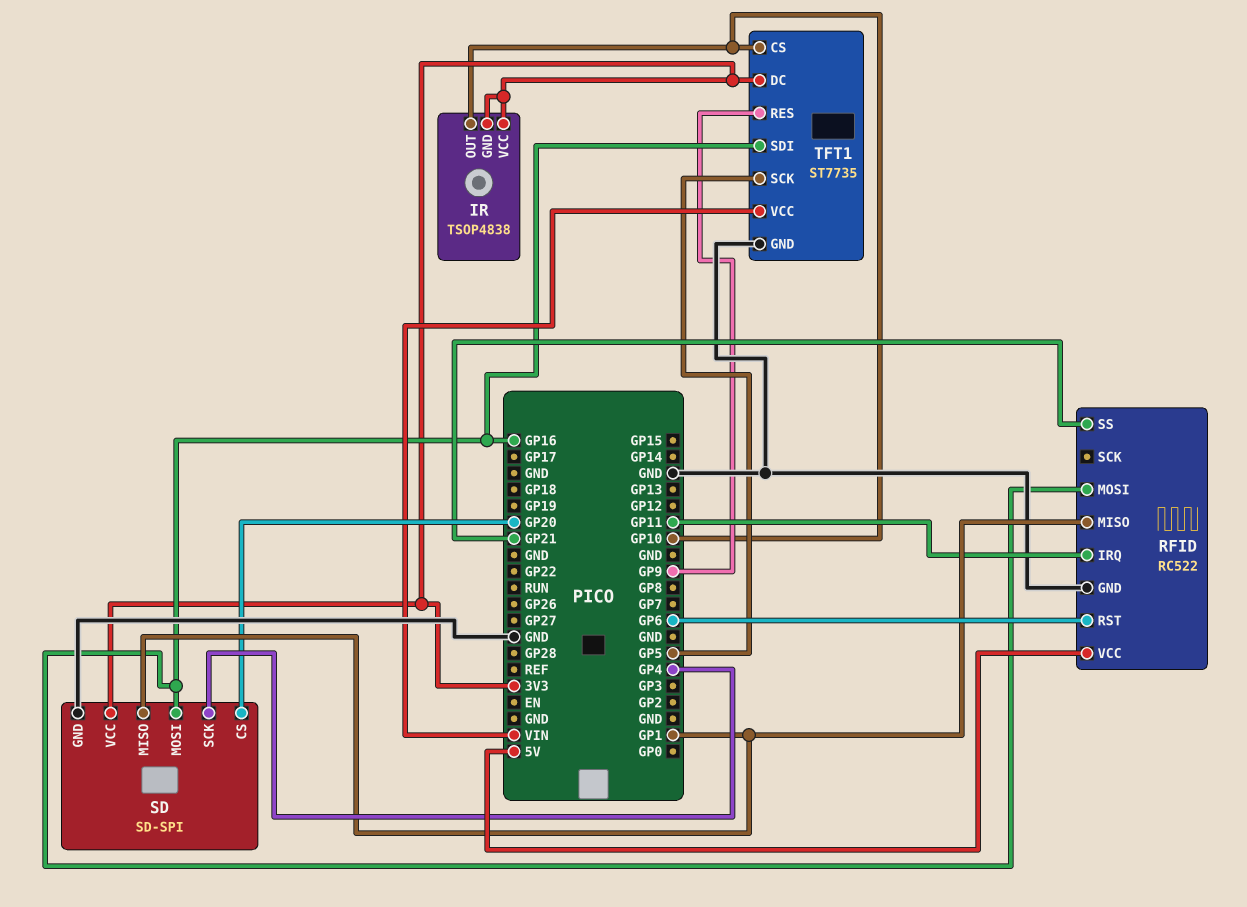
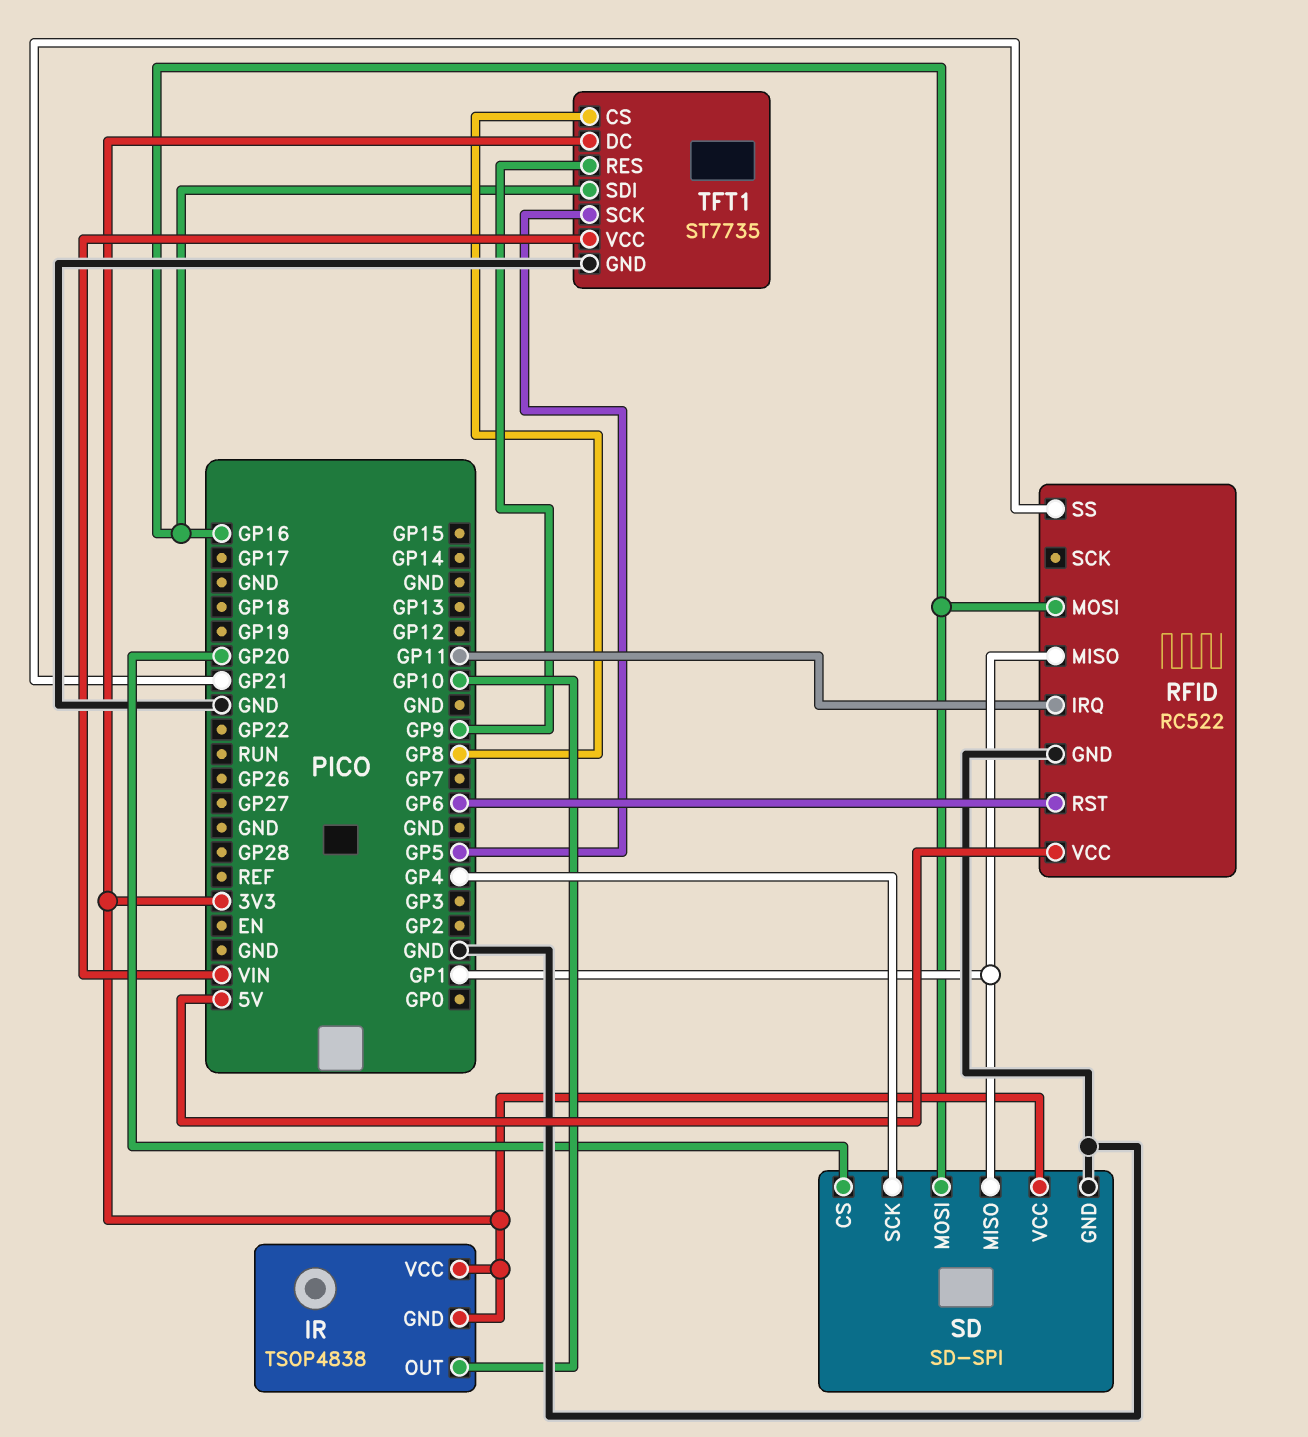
TFT1 pin CS: GP10 -> GP8

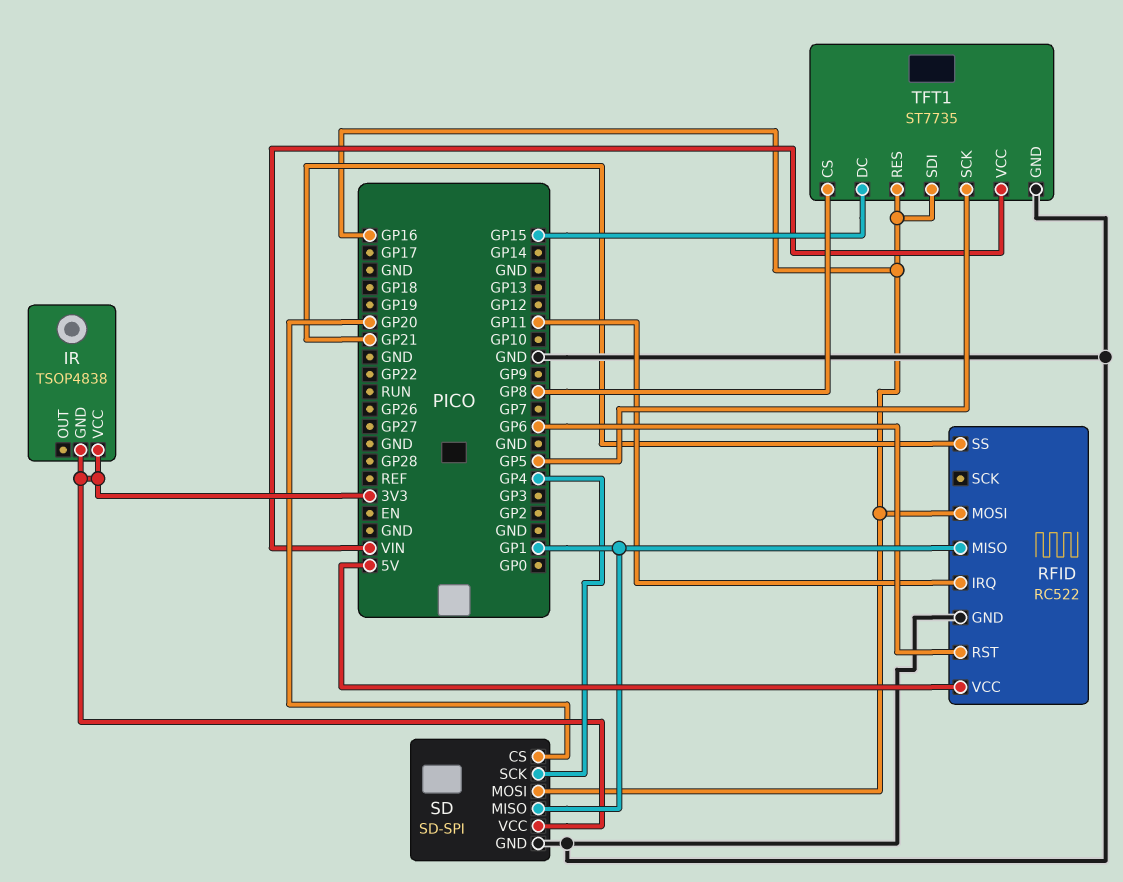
IR pin OUT: GP10 -> none
TFT1 pin DC: 3V3 -> GP15
TFT1 pin RES: GP9 -> GP16

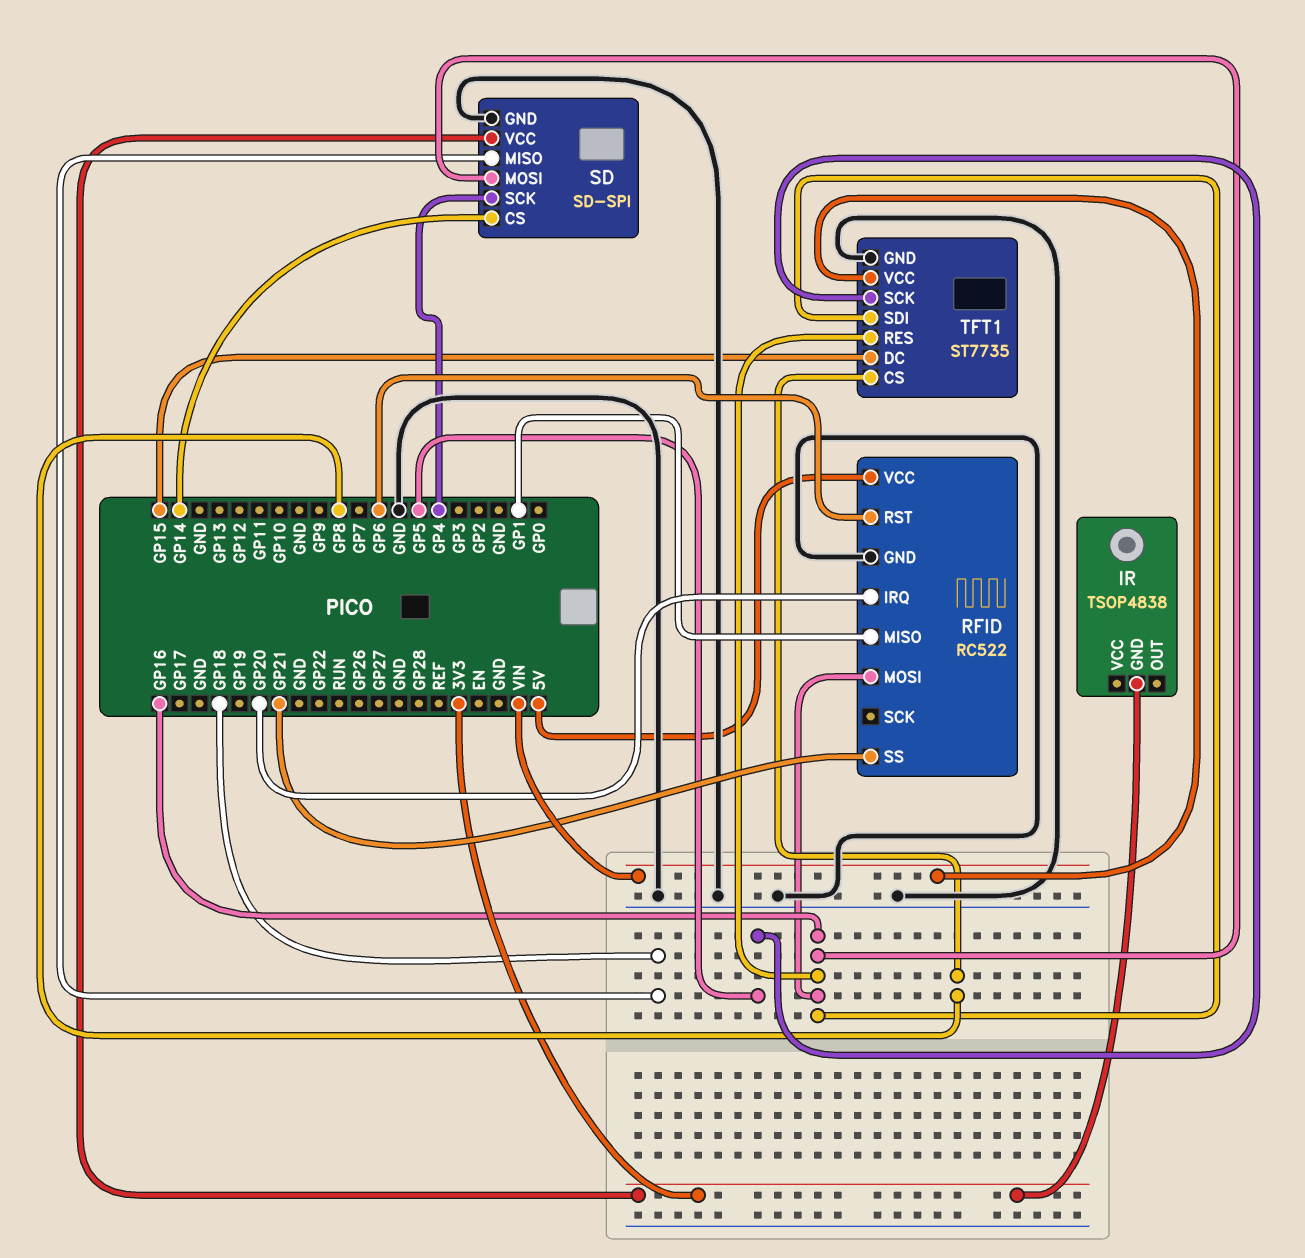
IR pin VCC: 3V3 -> none
RFID pin IRQ: GP11 -> GP20
SD pin CS: GP20 -> GP14
SD pin MISO: GP1 -> GP18

